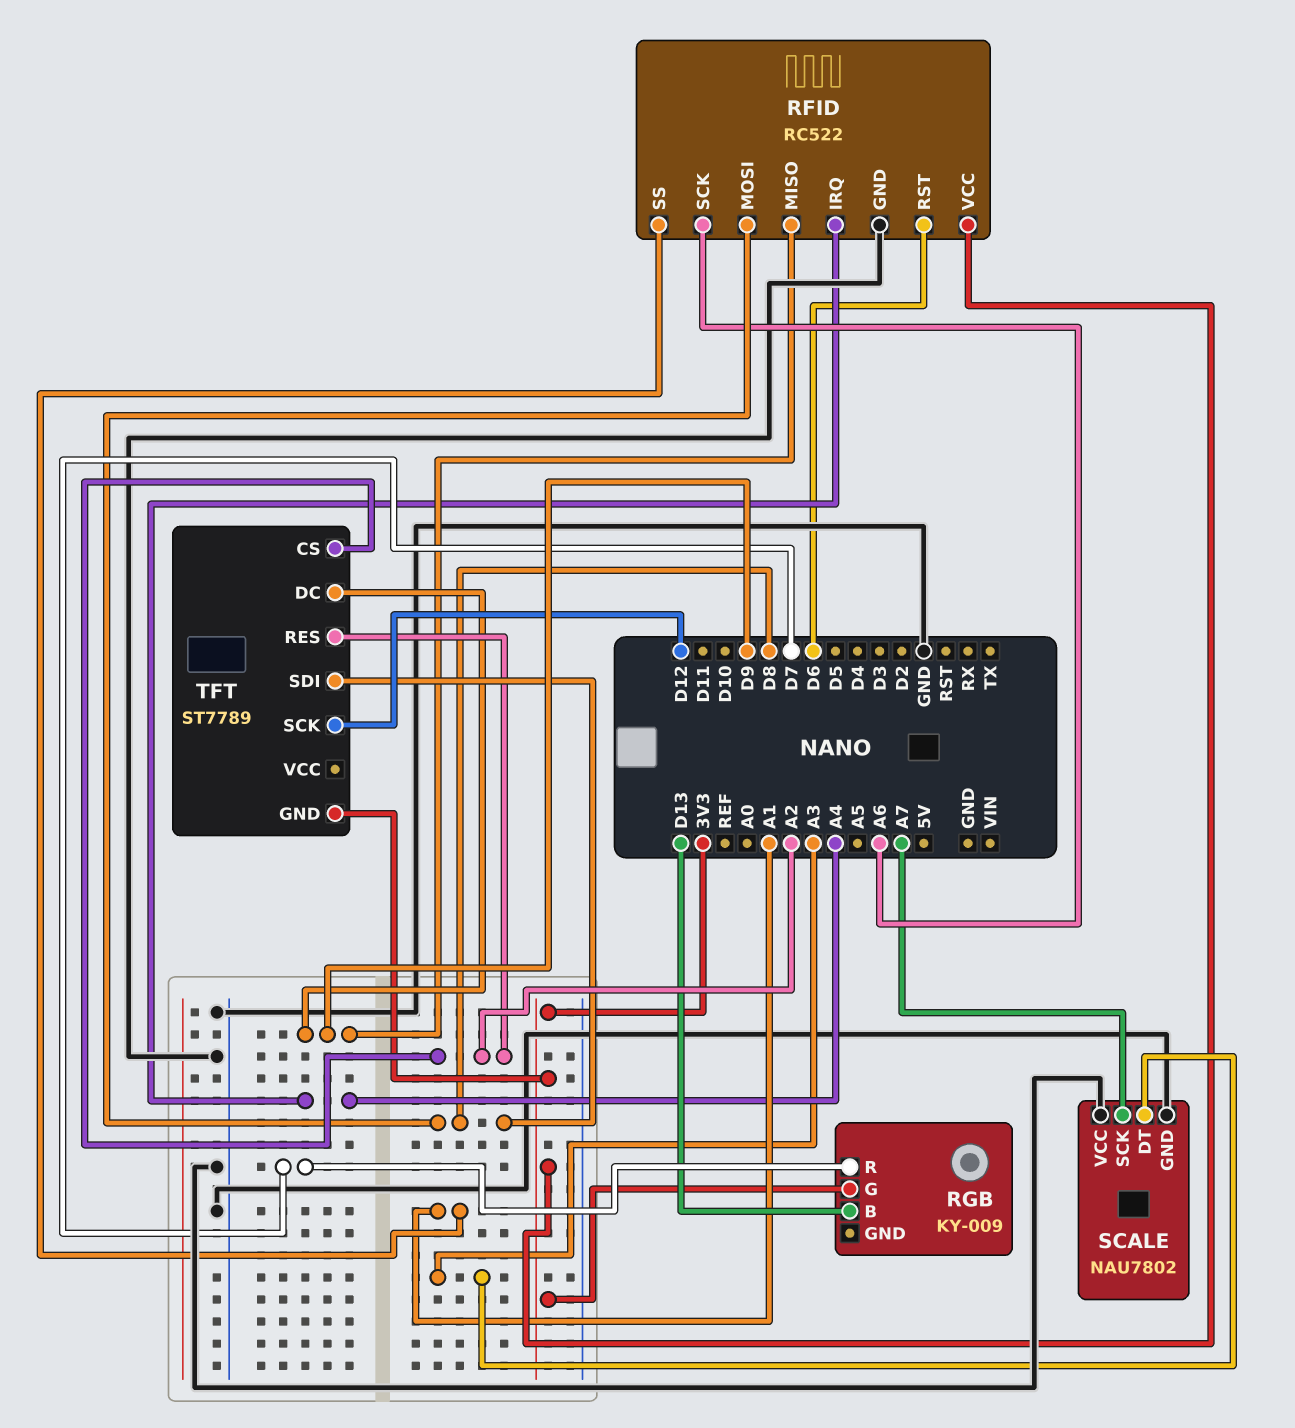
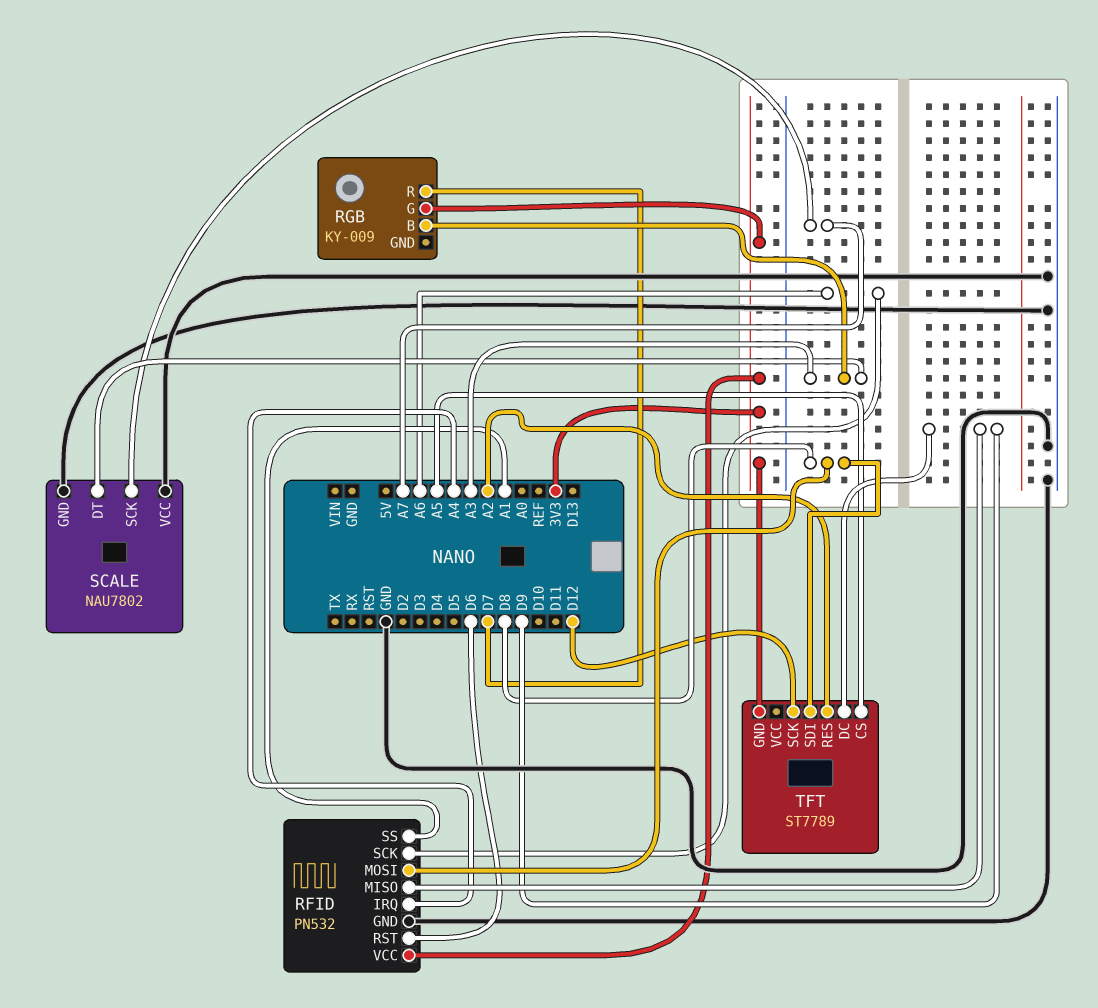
RFID: RC522 -> PN532
RGB pin B: D13 -> A3
TFT pin CS: A2 -> A5

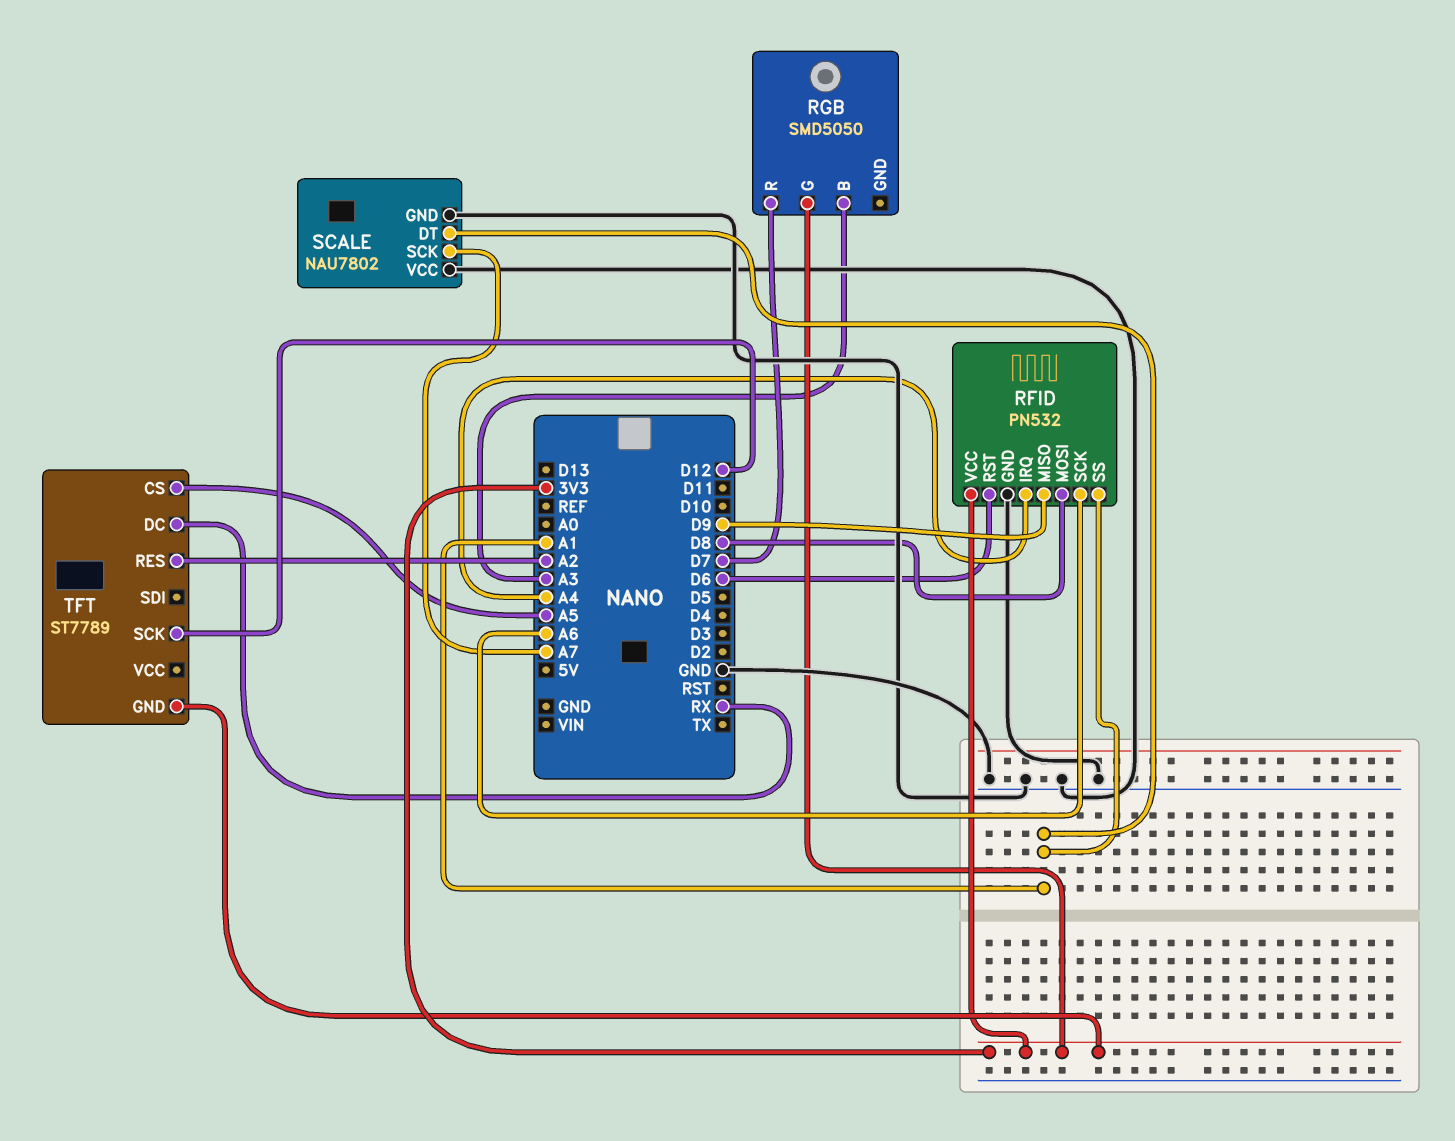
RGB: KY-009 -> SMD5050
SCALE pin DT: A3 -> A1
TFT pin DC: D9 -> RX
TFT pin SDI: D8 -> none

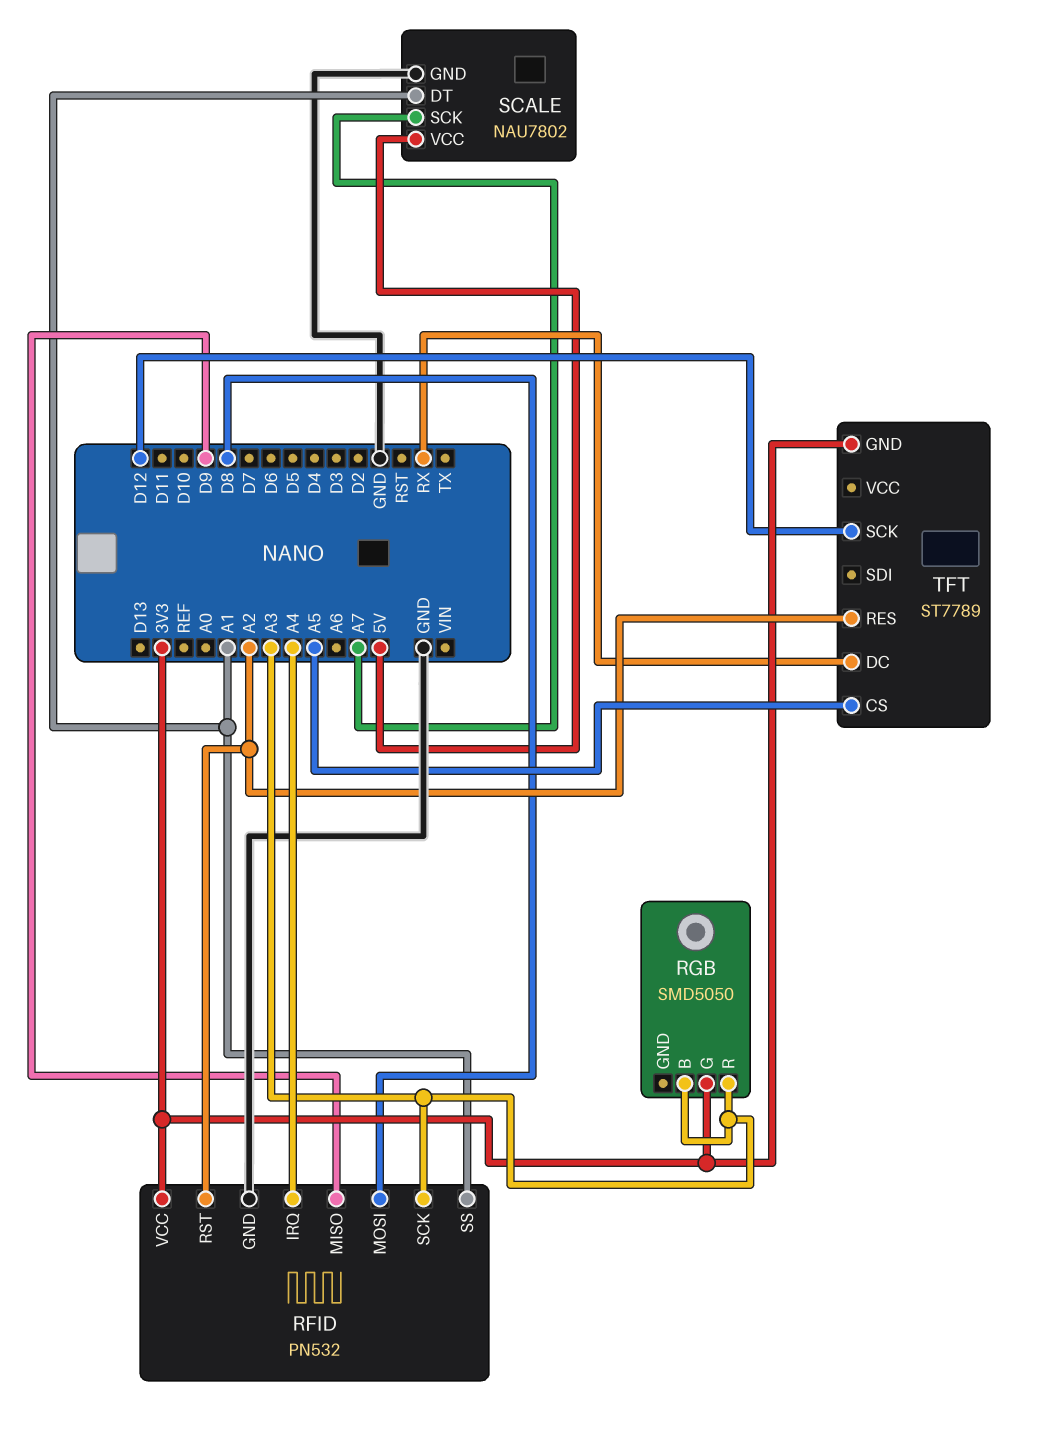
RFID pin RST: D6 -> A2
RFID pin SCK: A6 -> A3
RGB pin R: D7 -> A3
SCALE pin VCC: GND -> 5V

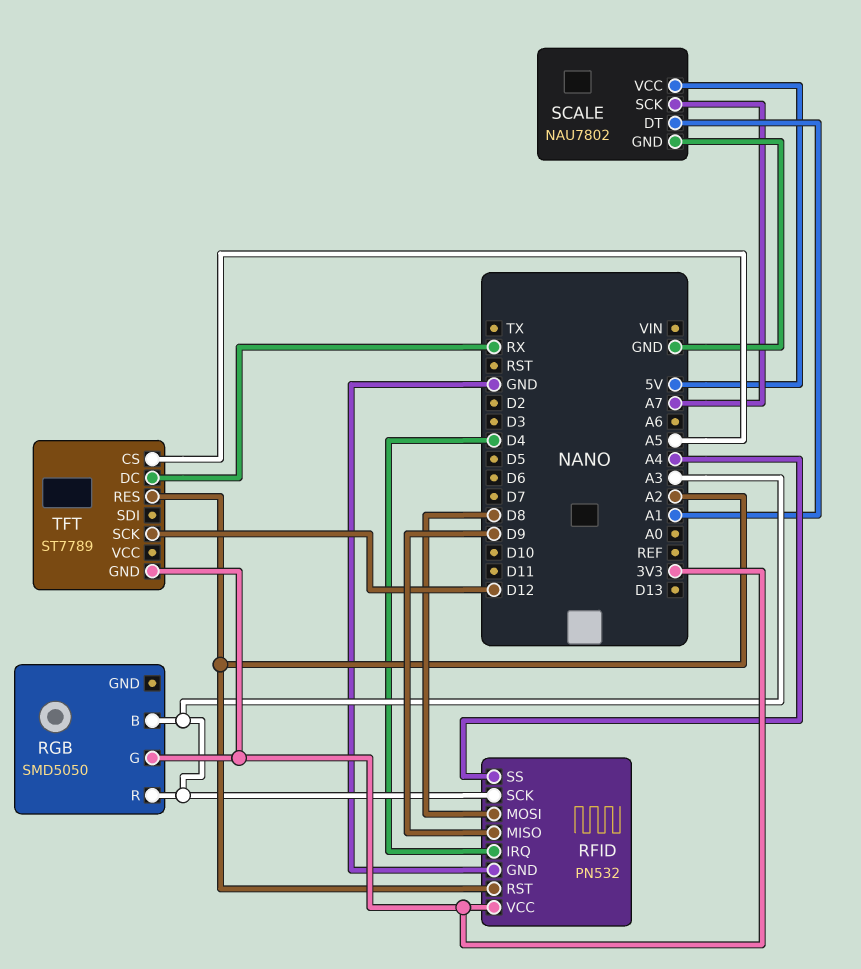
RFID pin IRQ: A4 -> D4
RFID pin SS: A1 -> A4

